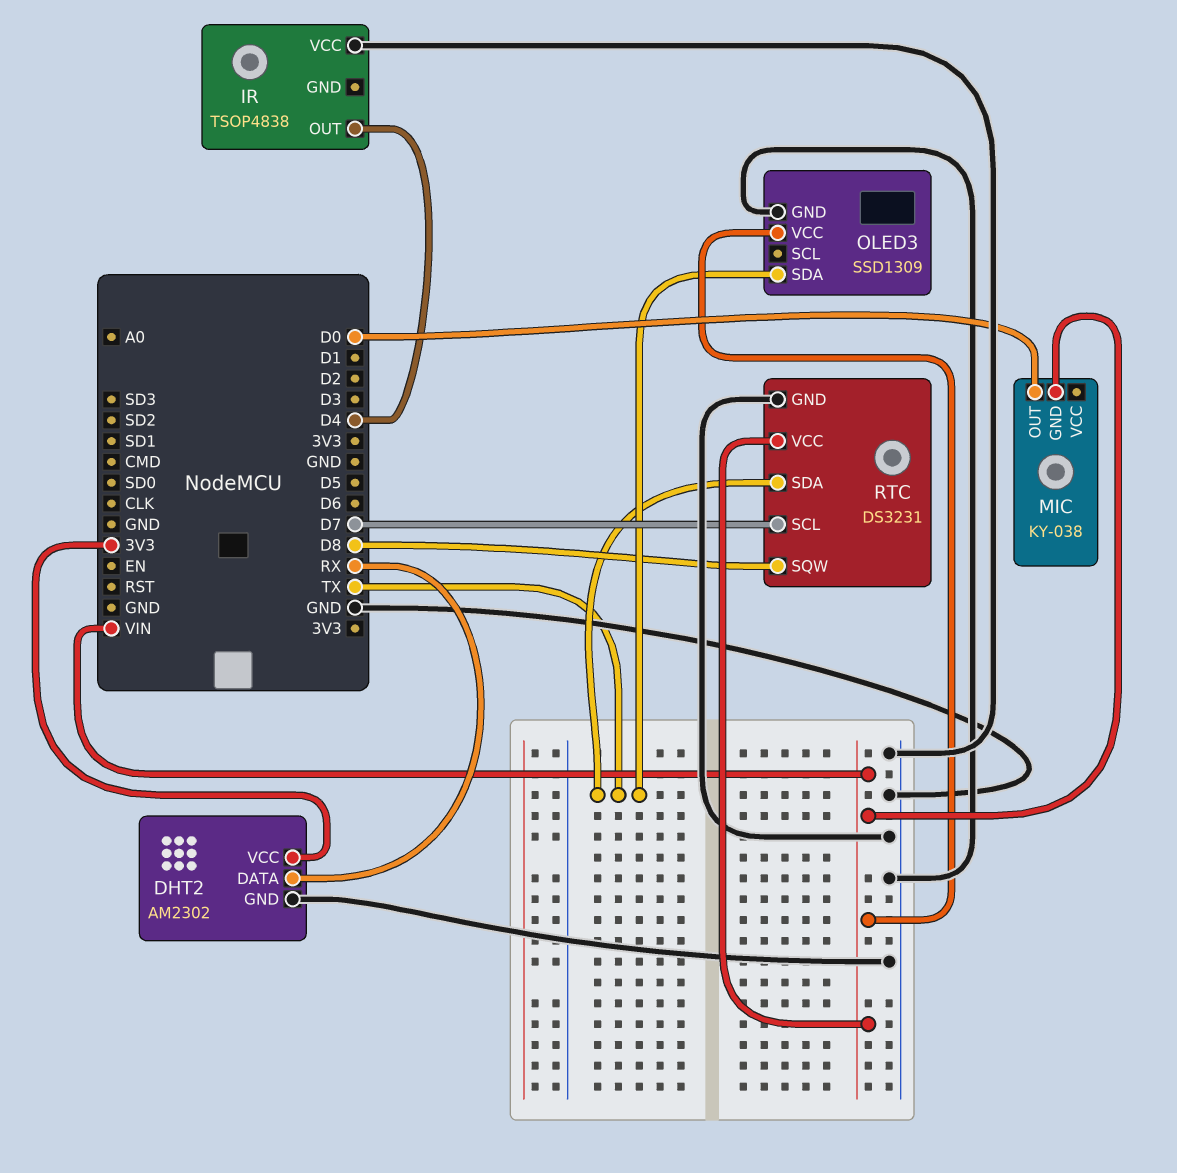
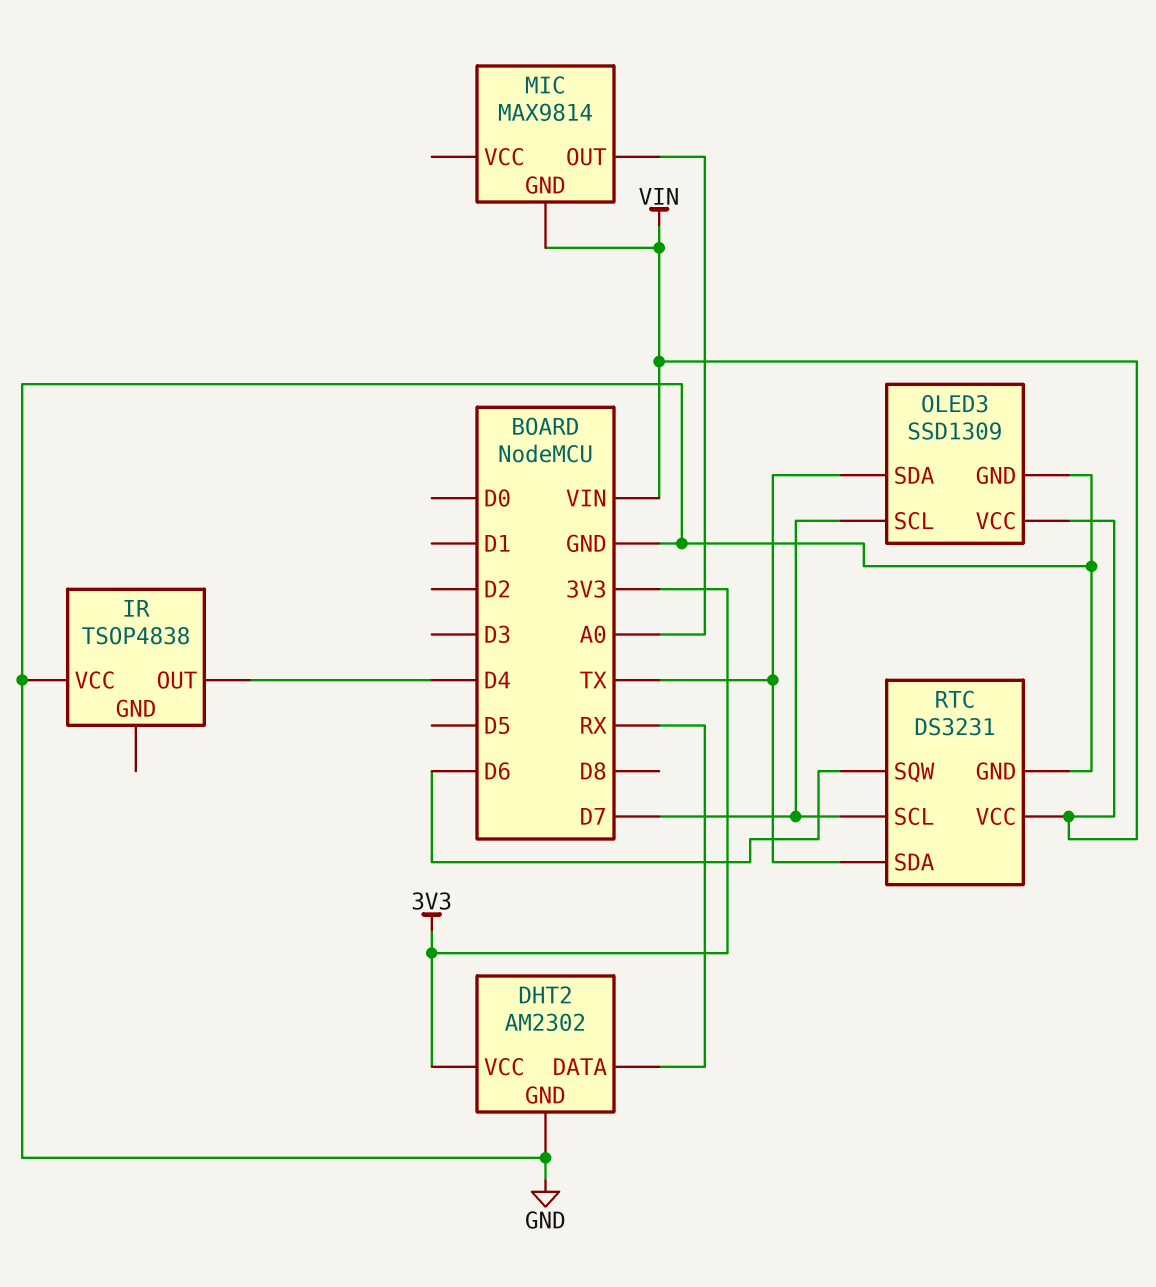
MIC: KY-038 -> MAX9814
MIC pin OUT: D0 -> A0
OLED3 pin SCL: none -> D7
RTC pin SQW: D8 -> D6

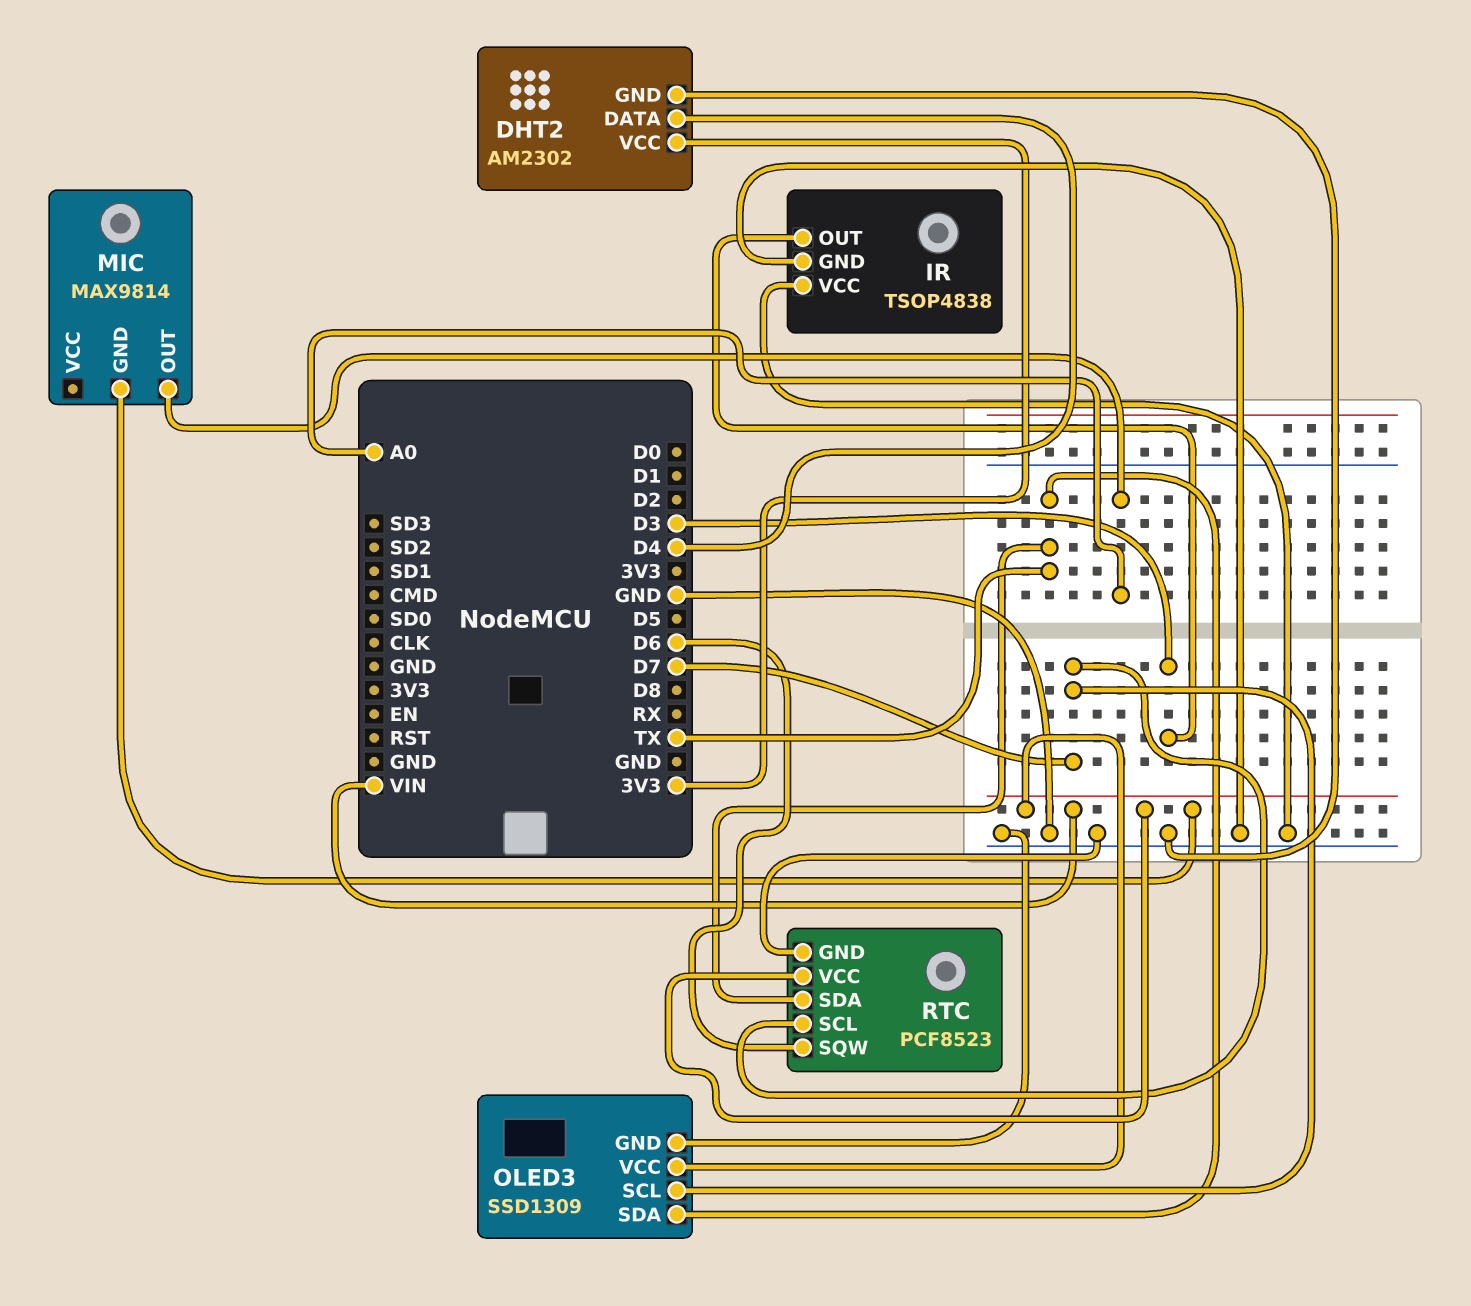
DHT2 pin DATA: RX -> D4
IR pin GND: none -> GND
IR pin OUT: D4 -> D3
RTC: DS3231 -> PCF8523

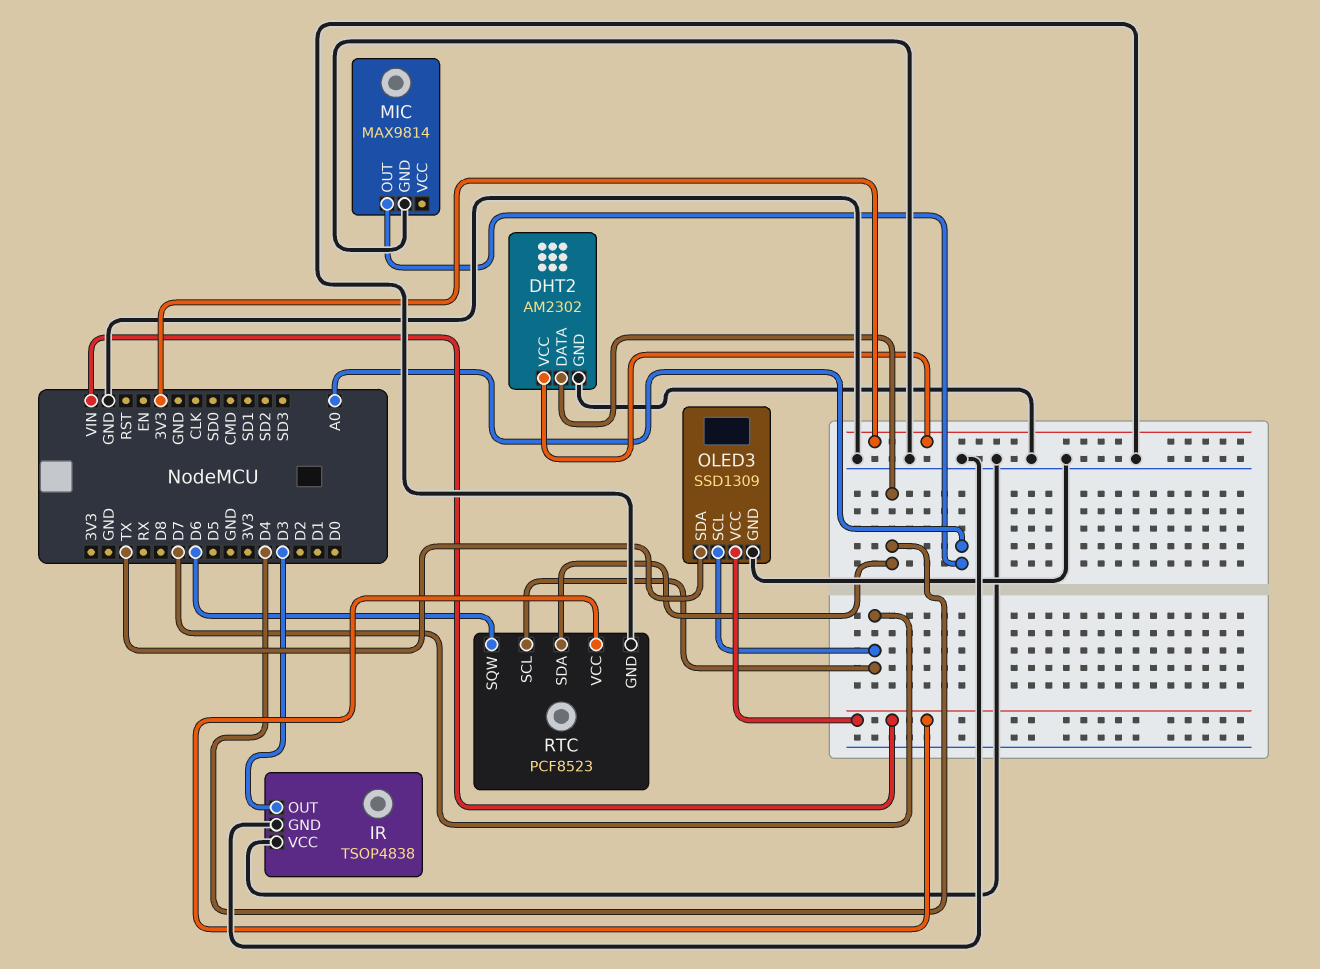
MIC pin GND: VIN -> GND
RTC pin SDA: TX -> D4

